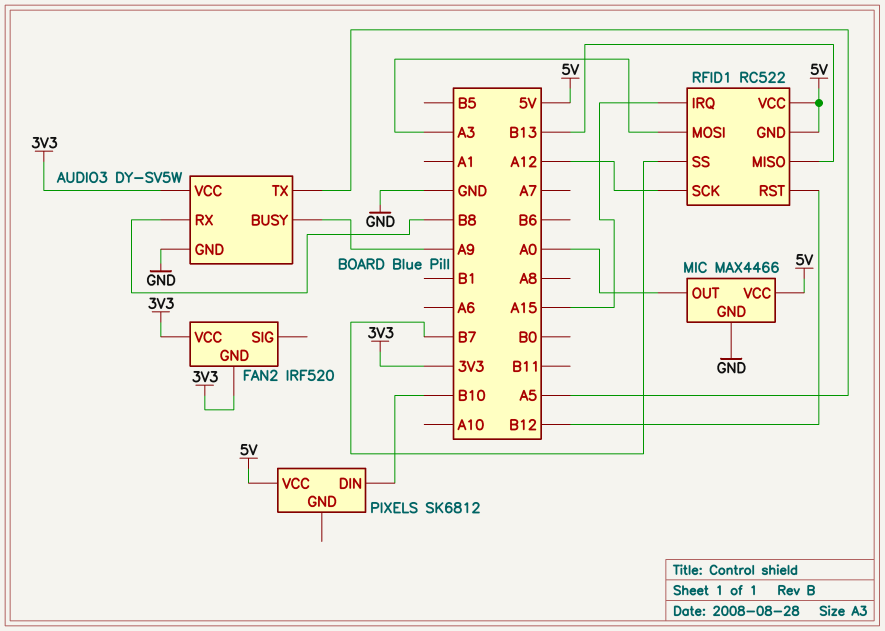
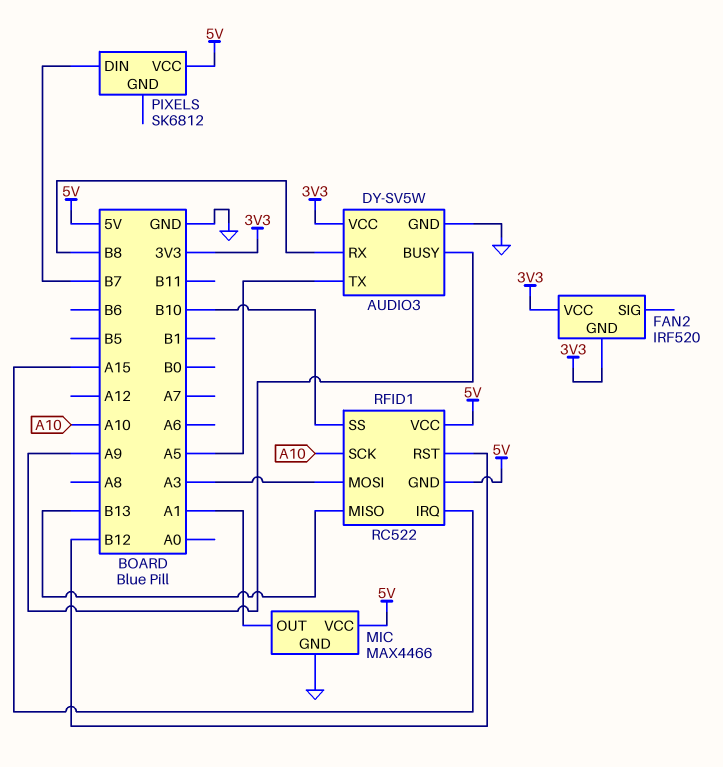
MIC pin OUT: A0 -> A1
PIXELS pin DIN: B10 -> B7
RFID1 pin SCK: A12 -> A10
RFID1 pin SS: B7 -> B10

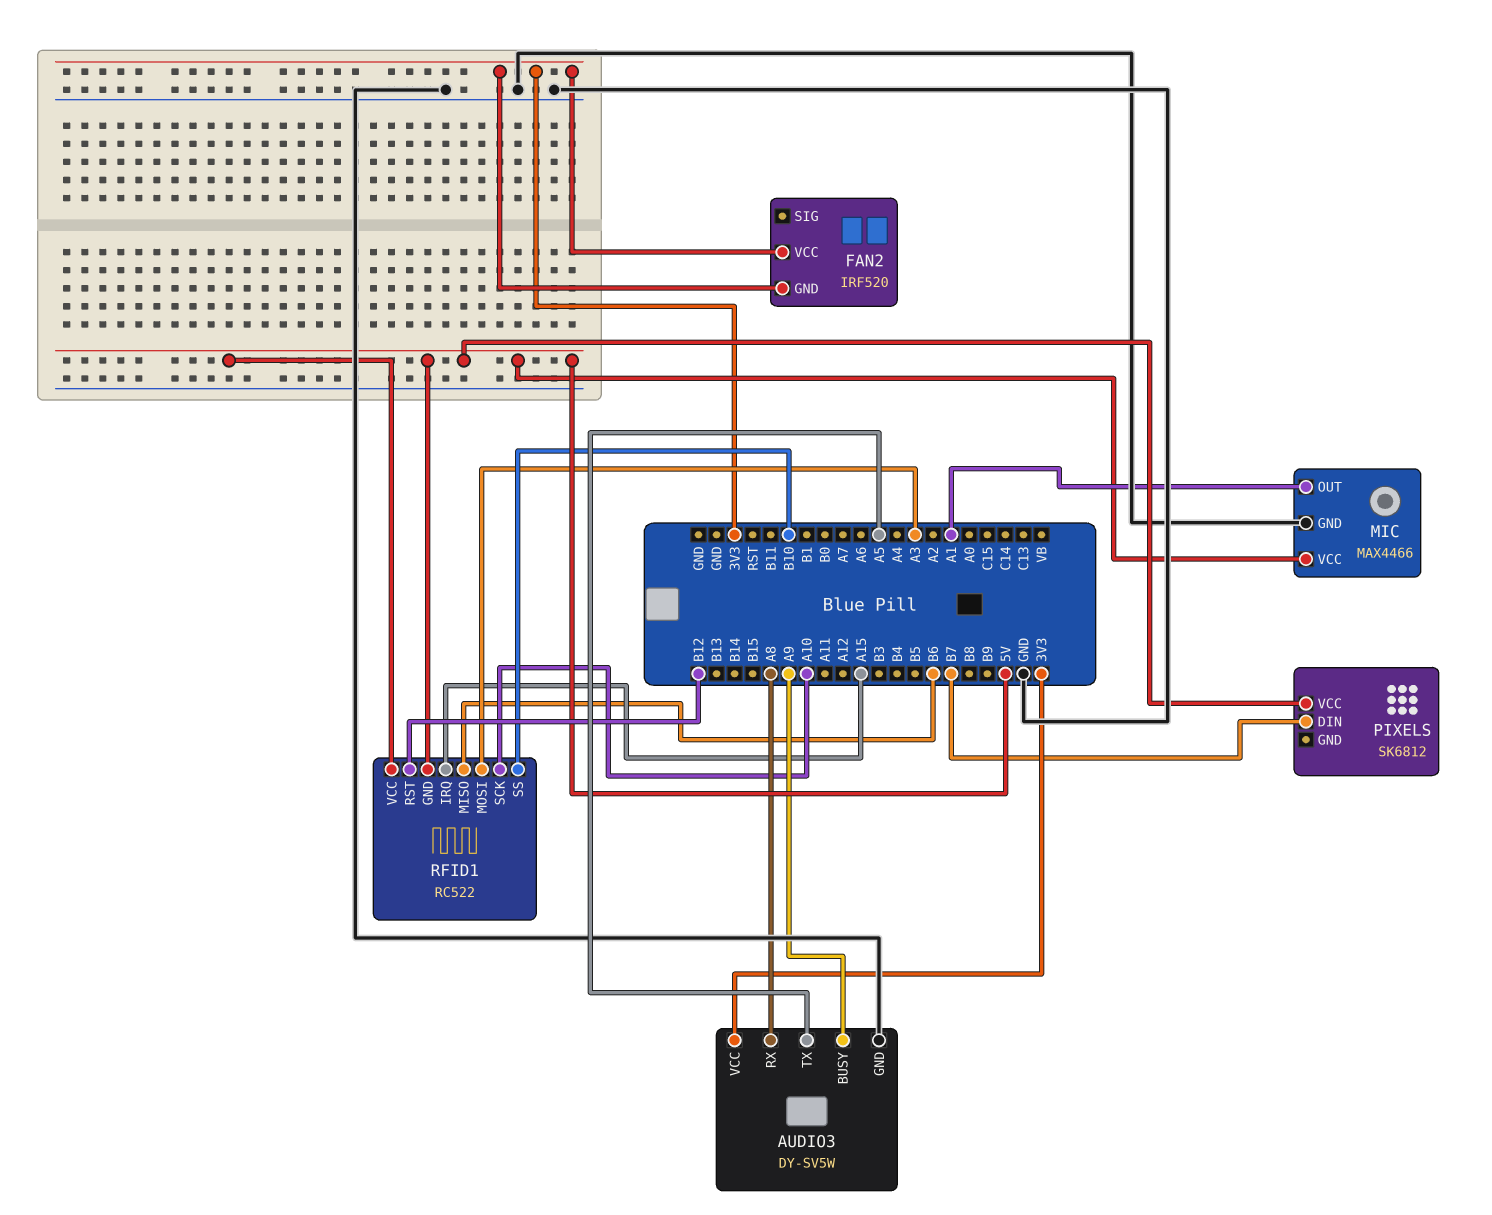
AUDIO3 pin RX: B8 -> A8
RFID1 pin MISO: B13 -> B6

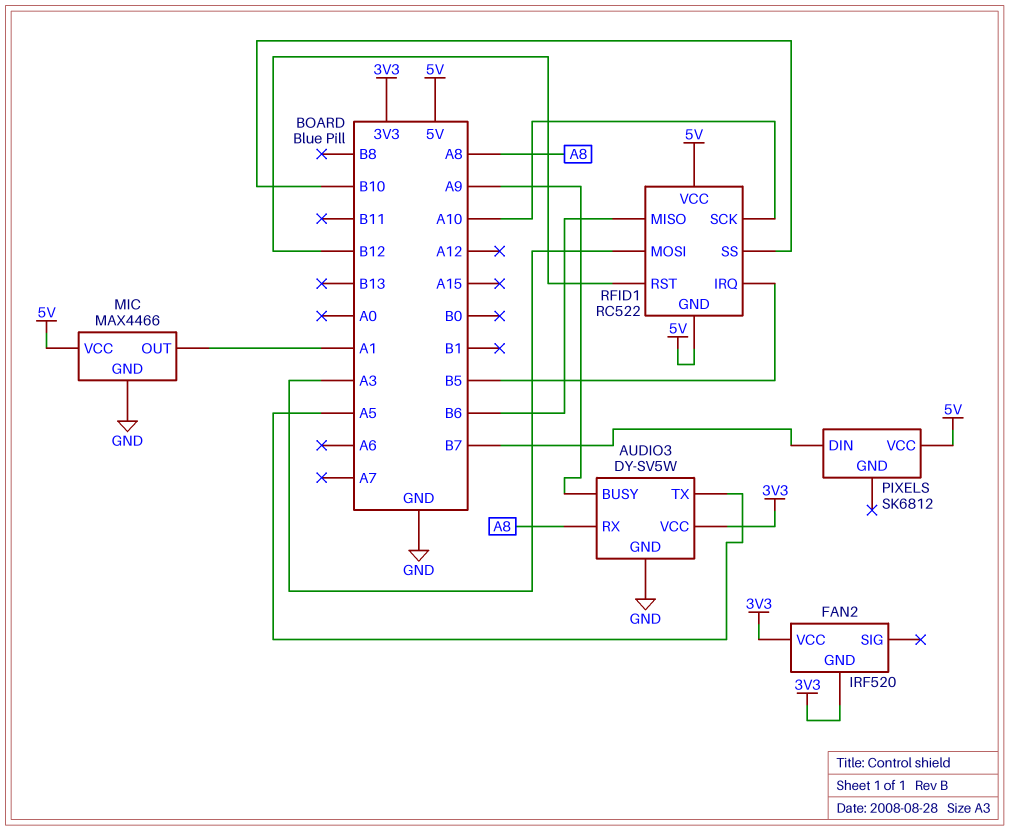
RFID1 pin IRQ: A15 -> B5

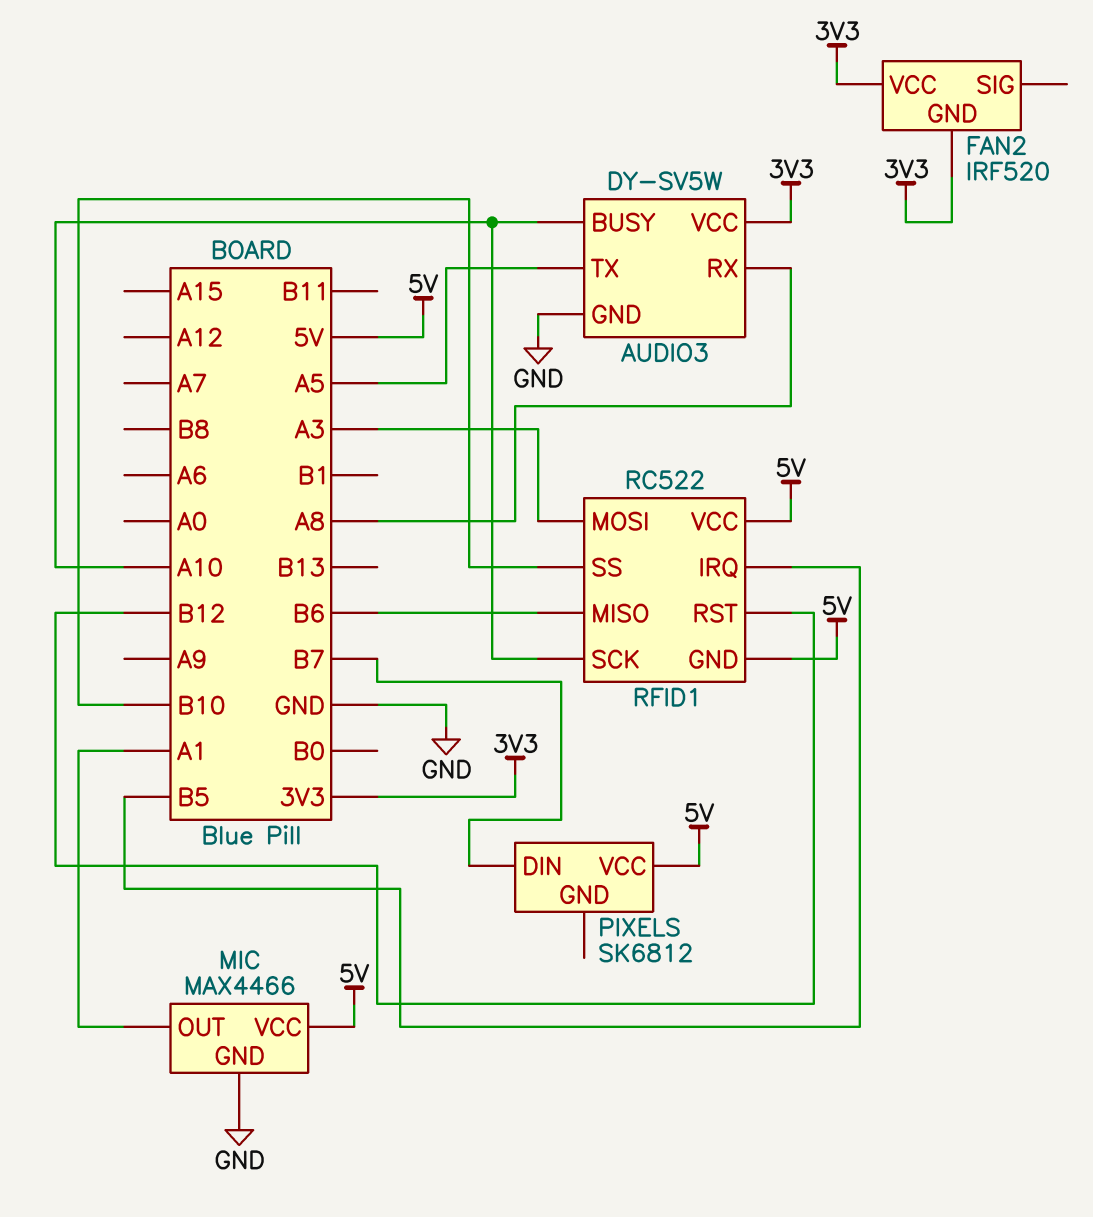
AUDIO3 pin BUSY: A9 -> A10

